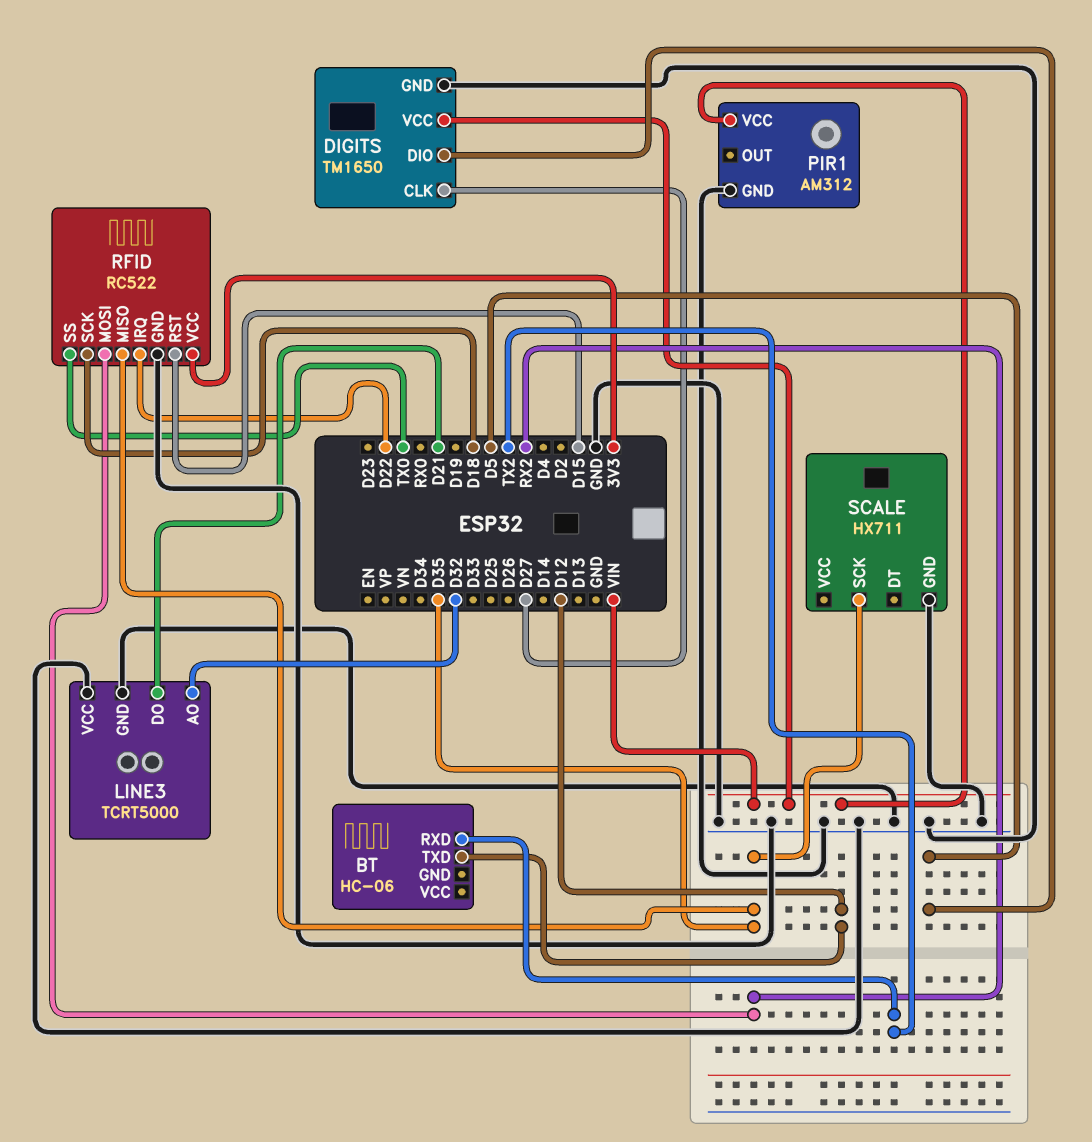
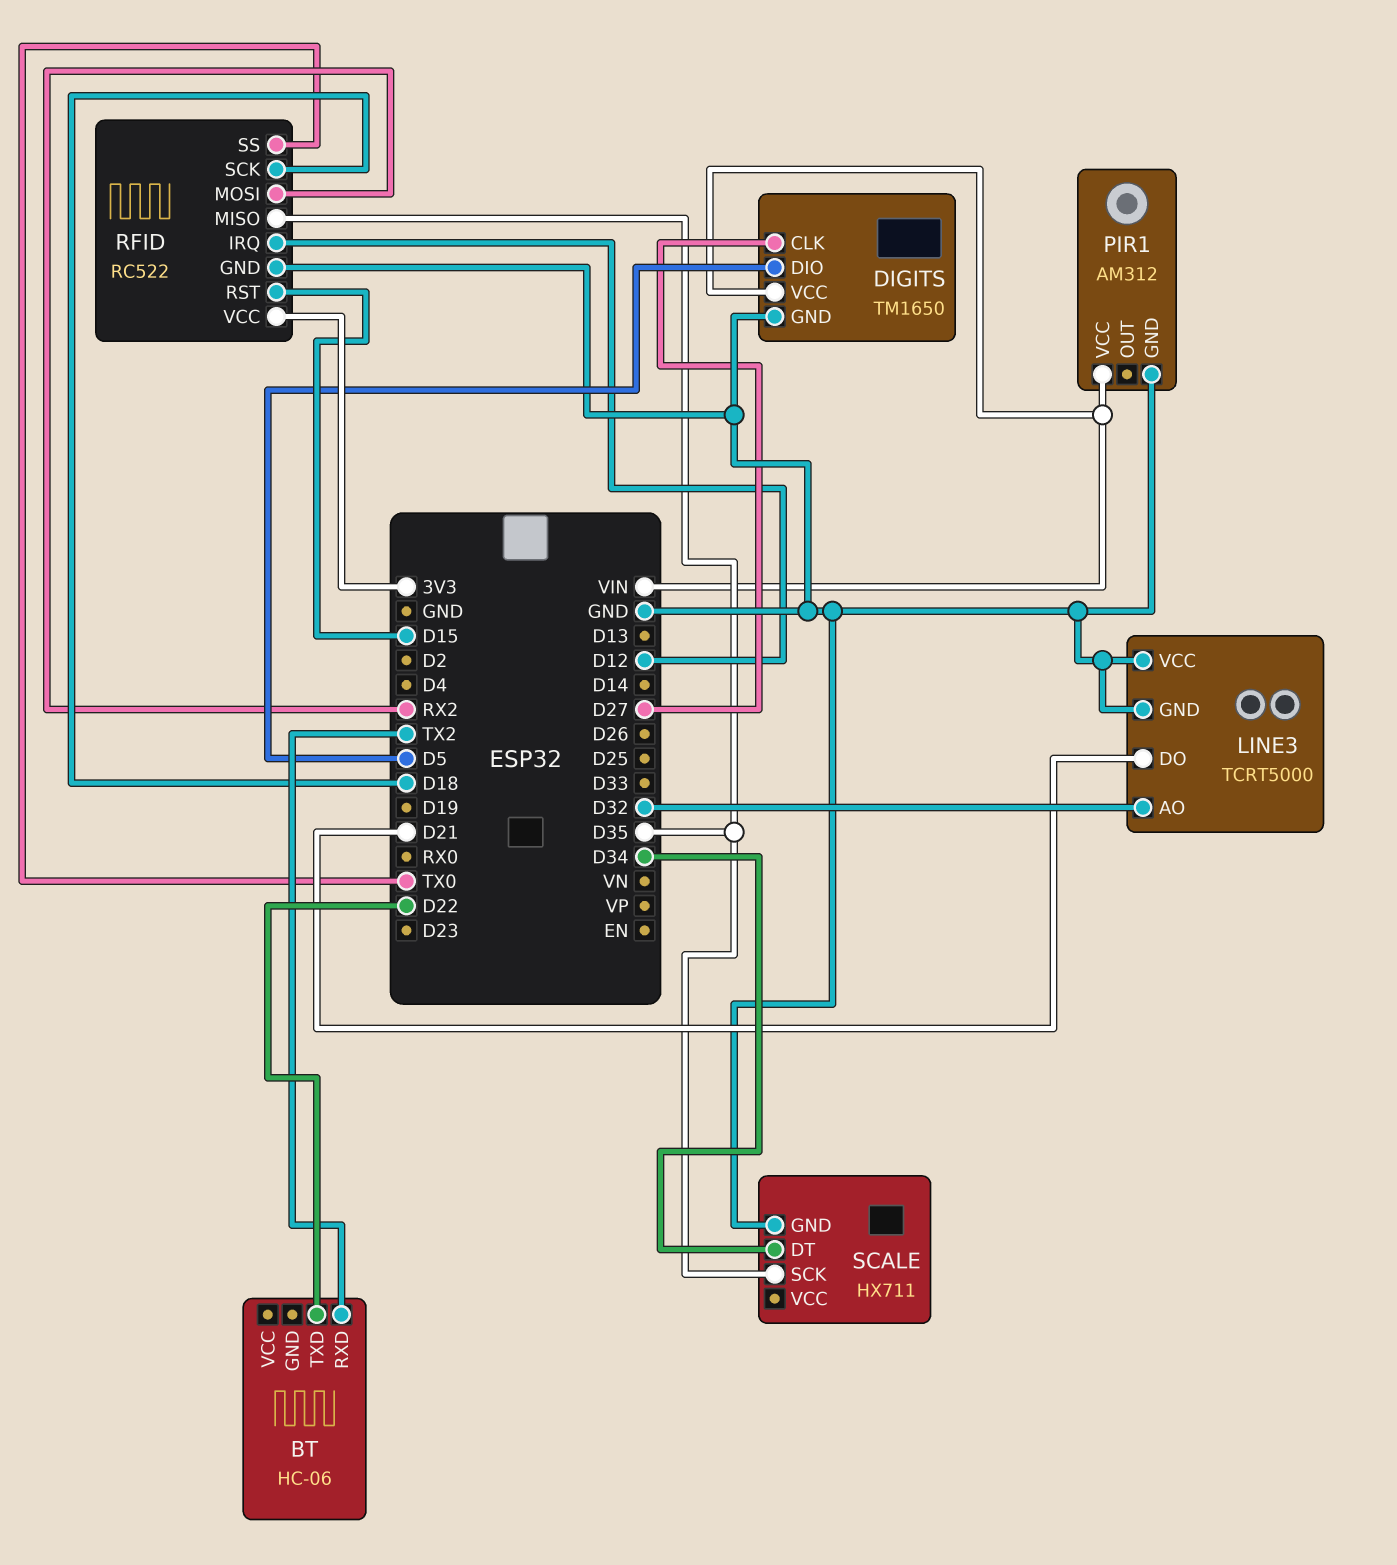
BT pin TXD: D12 -> D22
RFID pin IRQ: D22 -> D12
SCALE pin DT: none -> D34

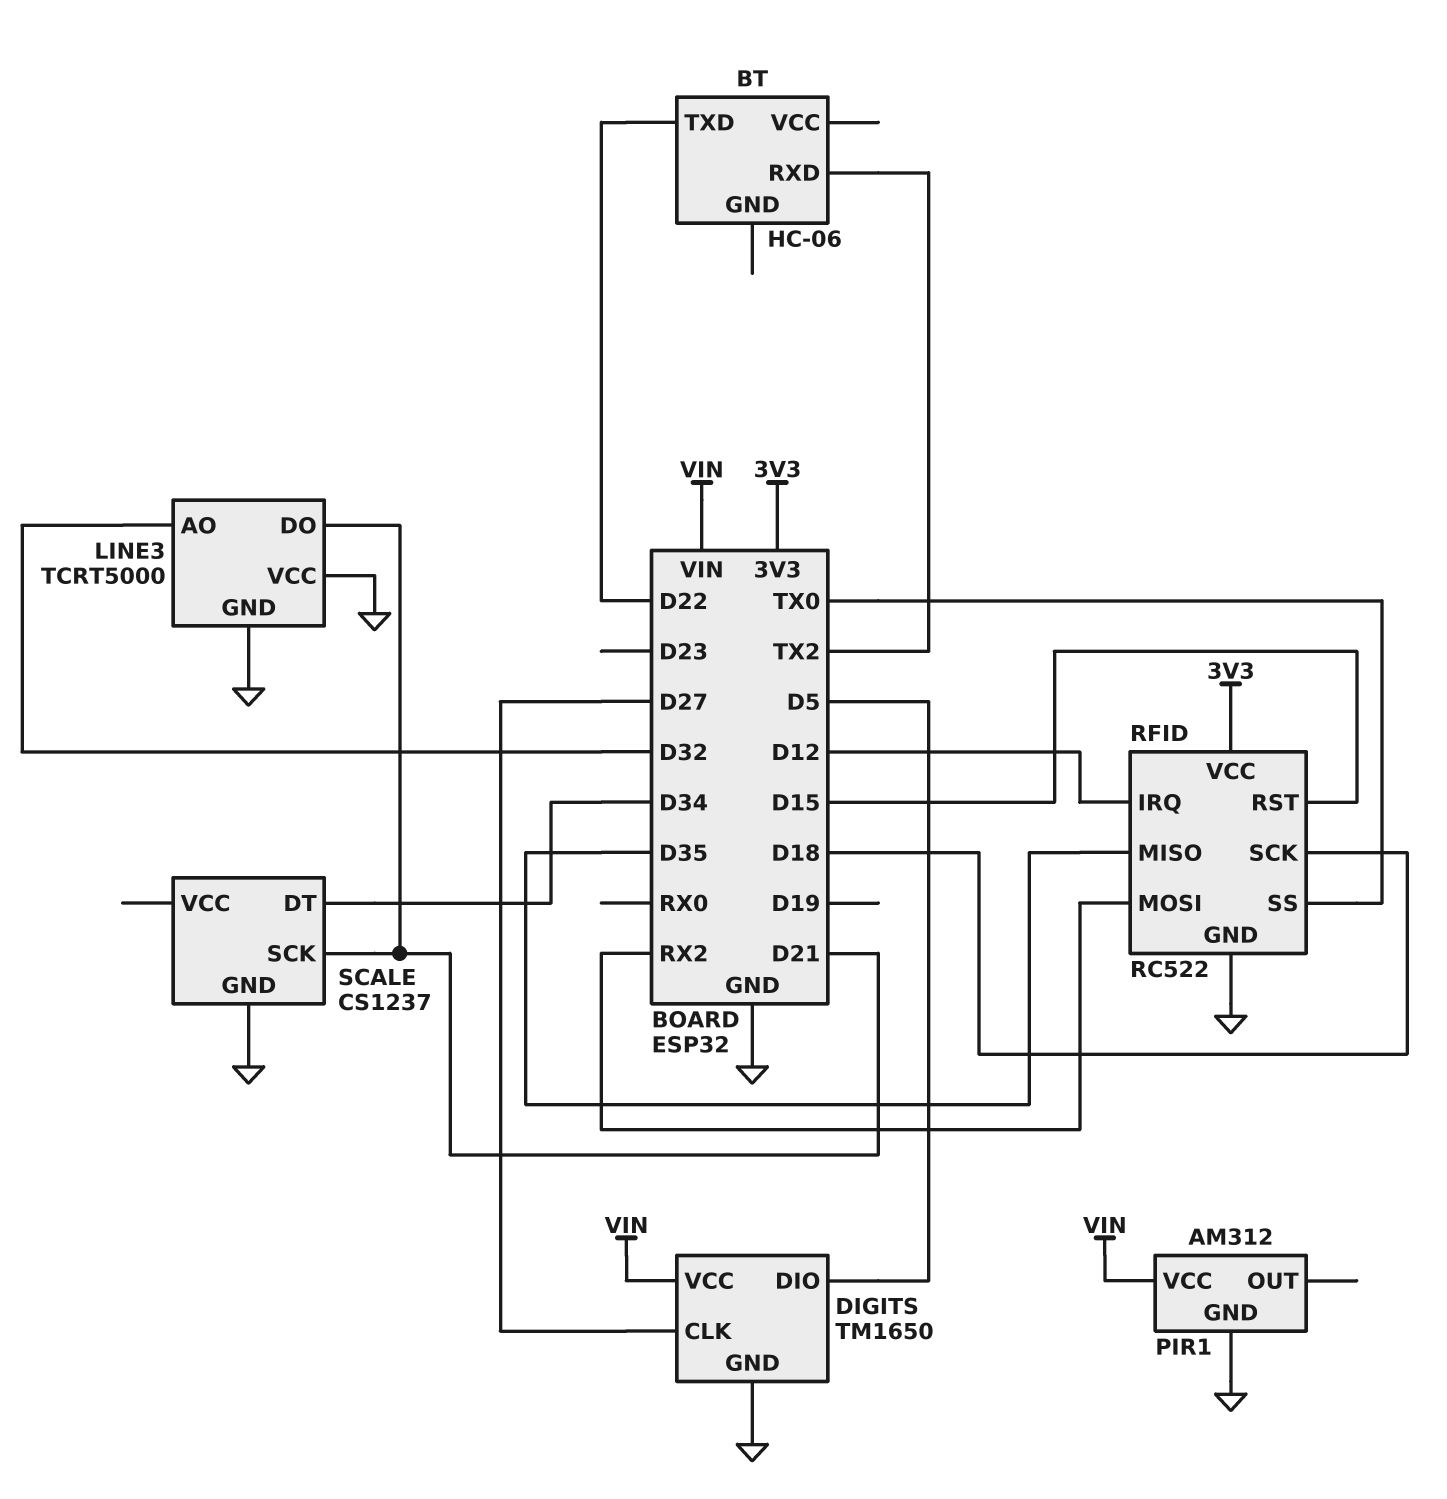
SCALE: HX711 -> CS1237
SCALE pin SCK: D35 -> D21

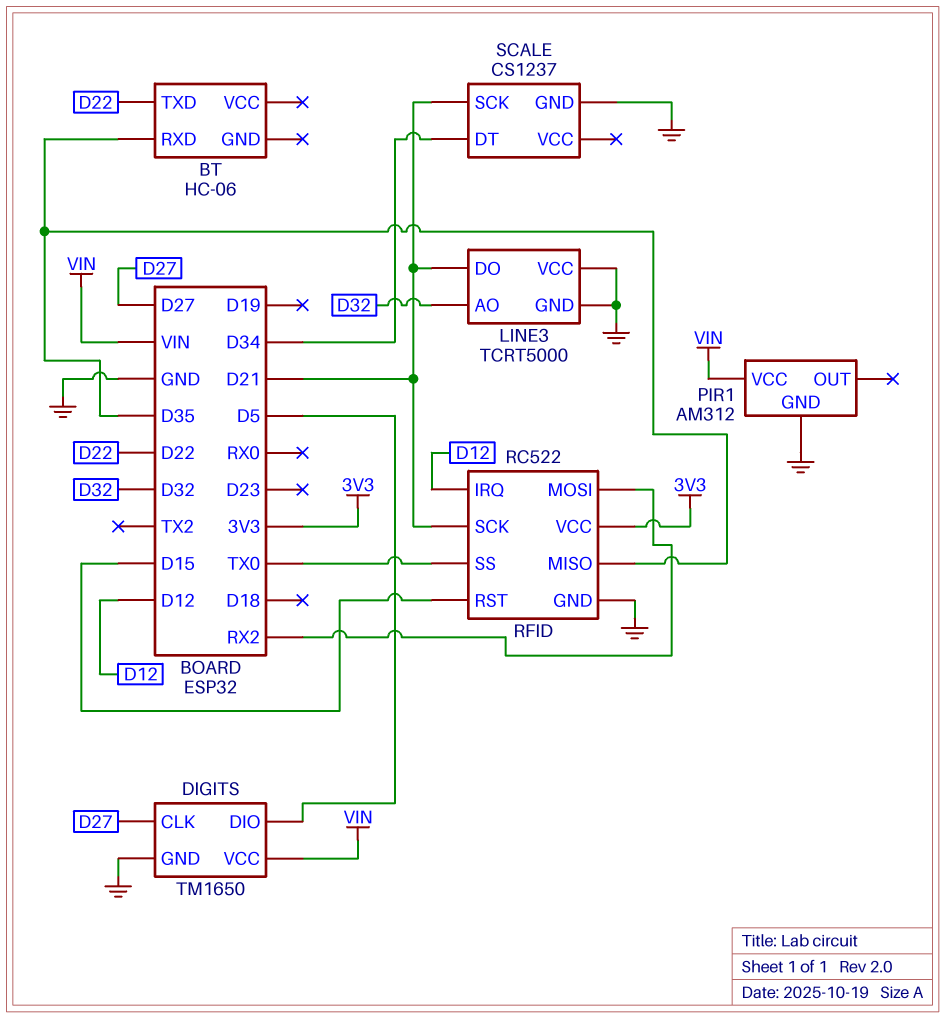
BT pin RXD: TX2 -> D35
RFID pin SCK: D18 -> D21

